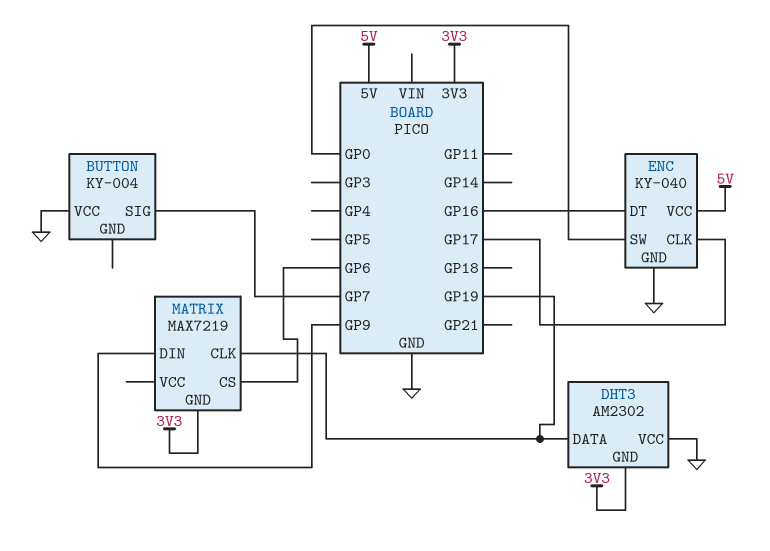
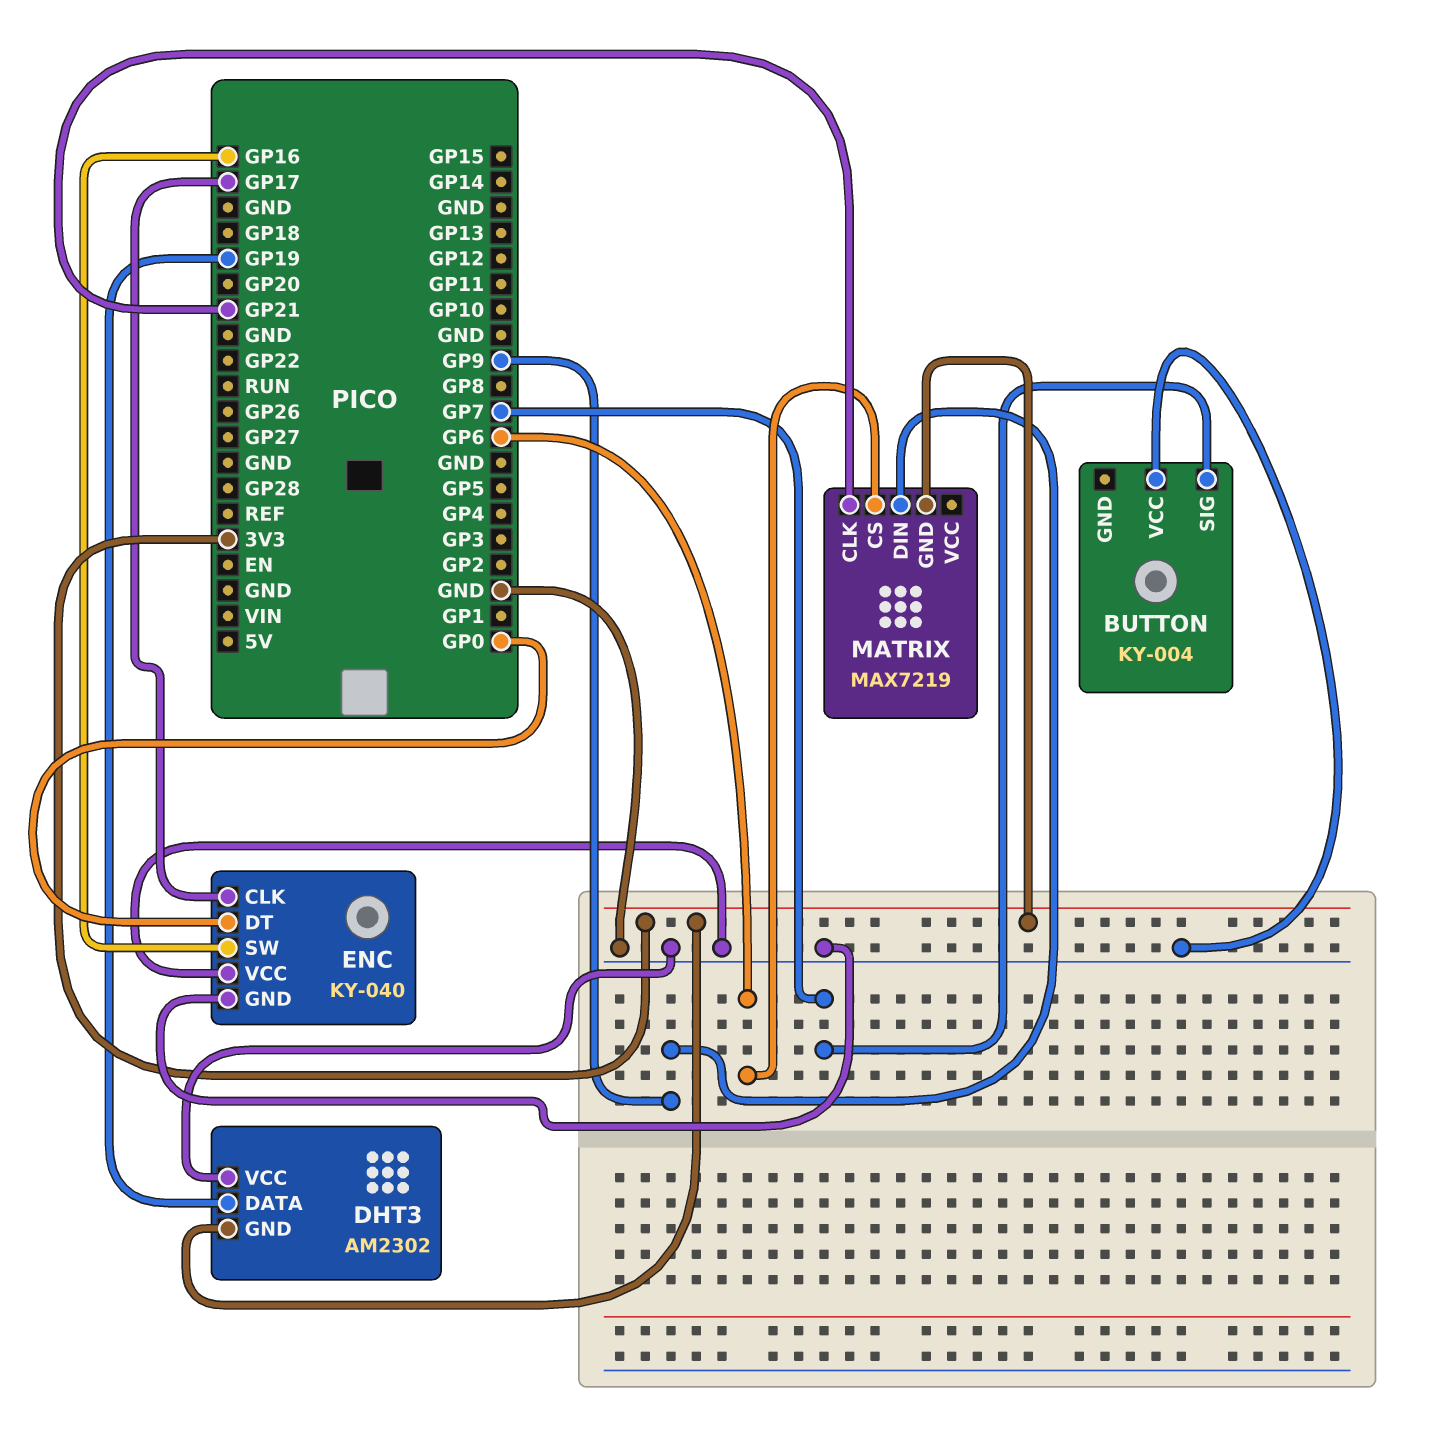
ENC pin DT: GP16 -> GP0
ENC pin SW: GP0 -> GP16
ENC pin VCC: 5V -> GND
MATRIX pin CLK: GP19 -> GP21

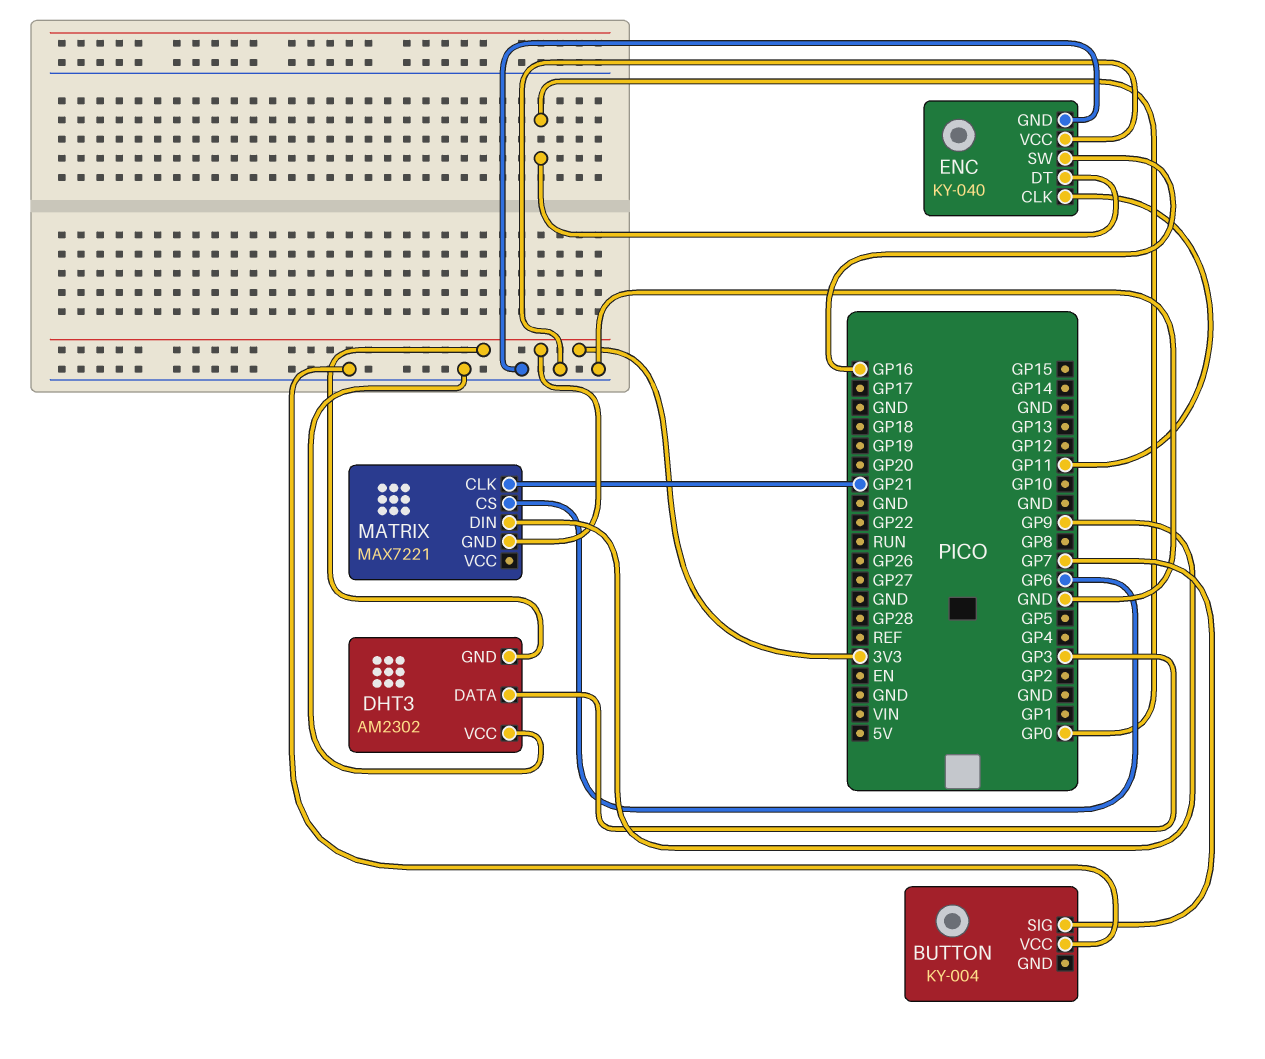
DHT3 pin DATA: GP19 -> GP3
ENC pin CLK: GP17 -> GP11
MATRIX: MAX7219 -> MAX7221

